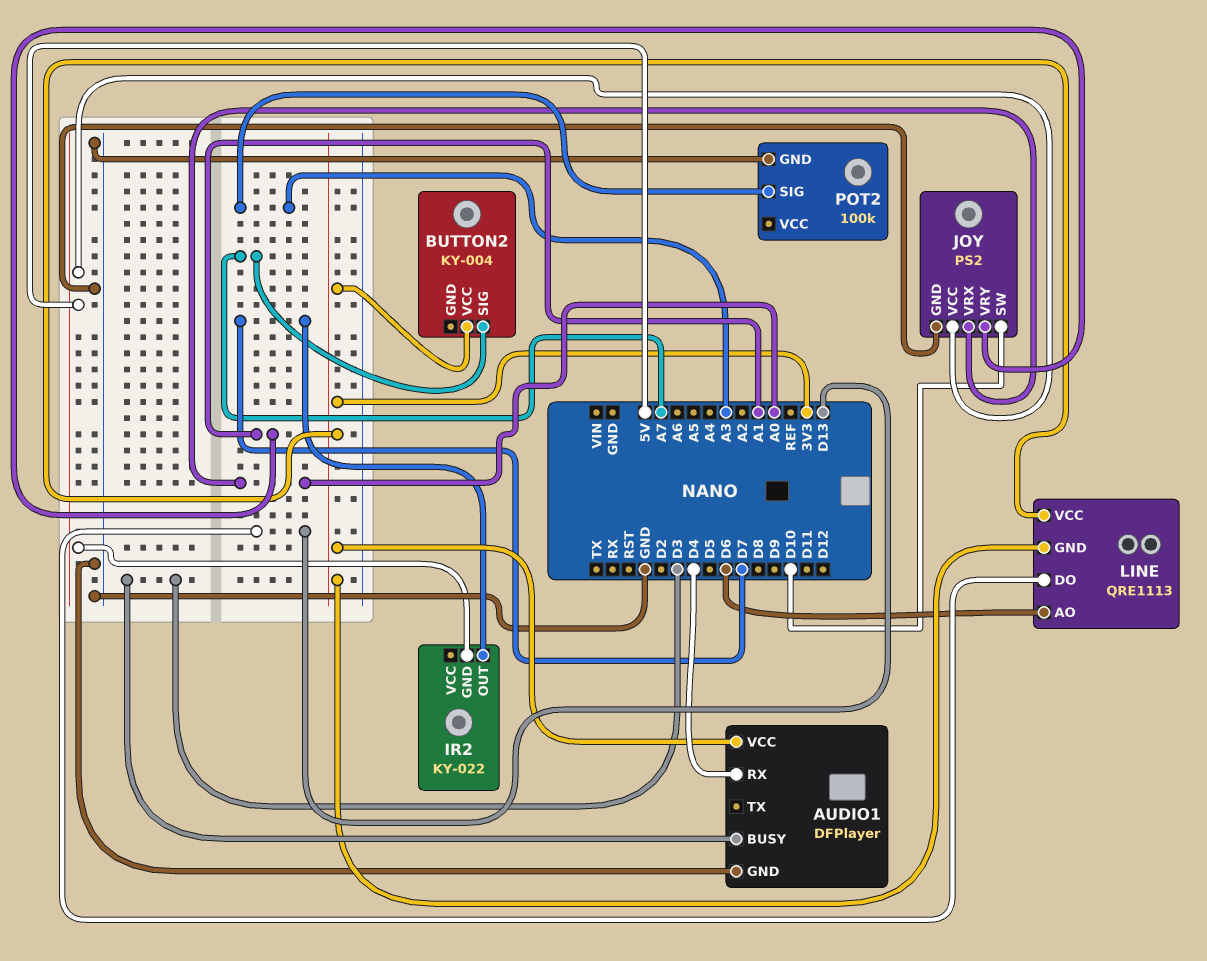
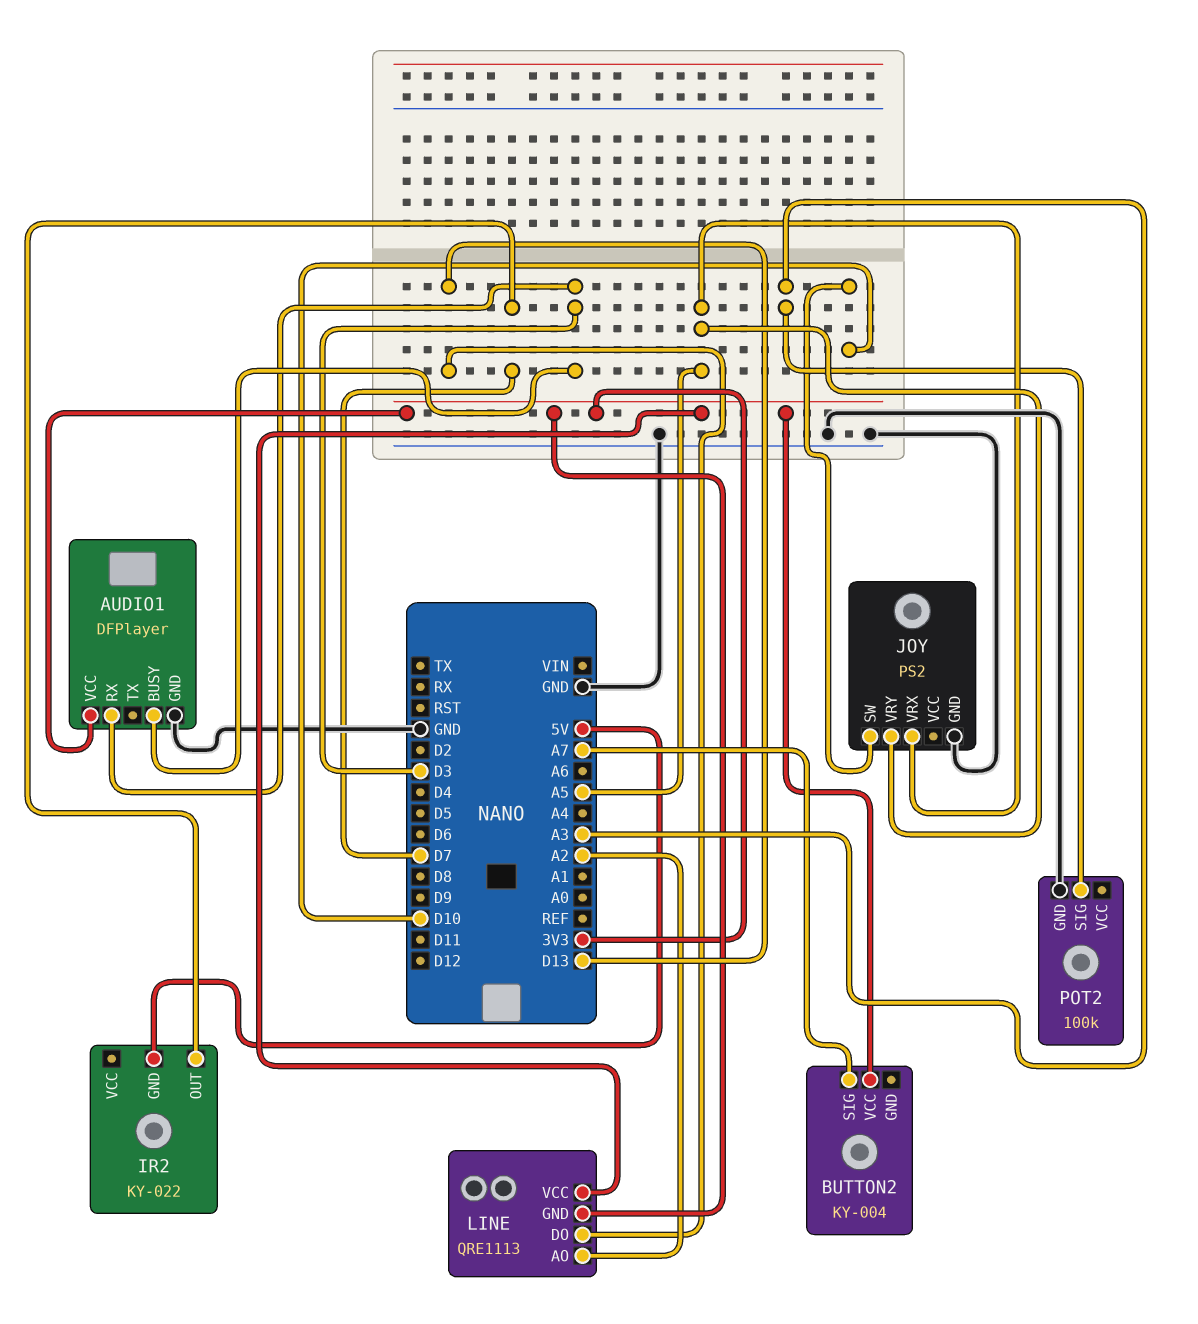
AUDIO1 pin RX: D4 -> D3
JOY pin VCC: 5V -> none
JOY pin VRX: A0 -> A5
JOY pin VRY: A1 -> A5
LINE pin AO: D6 -> A2

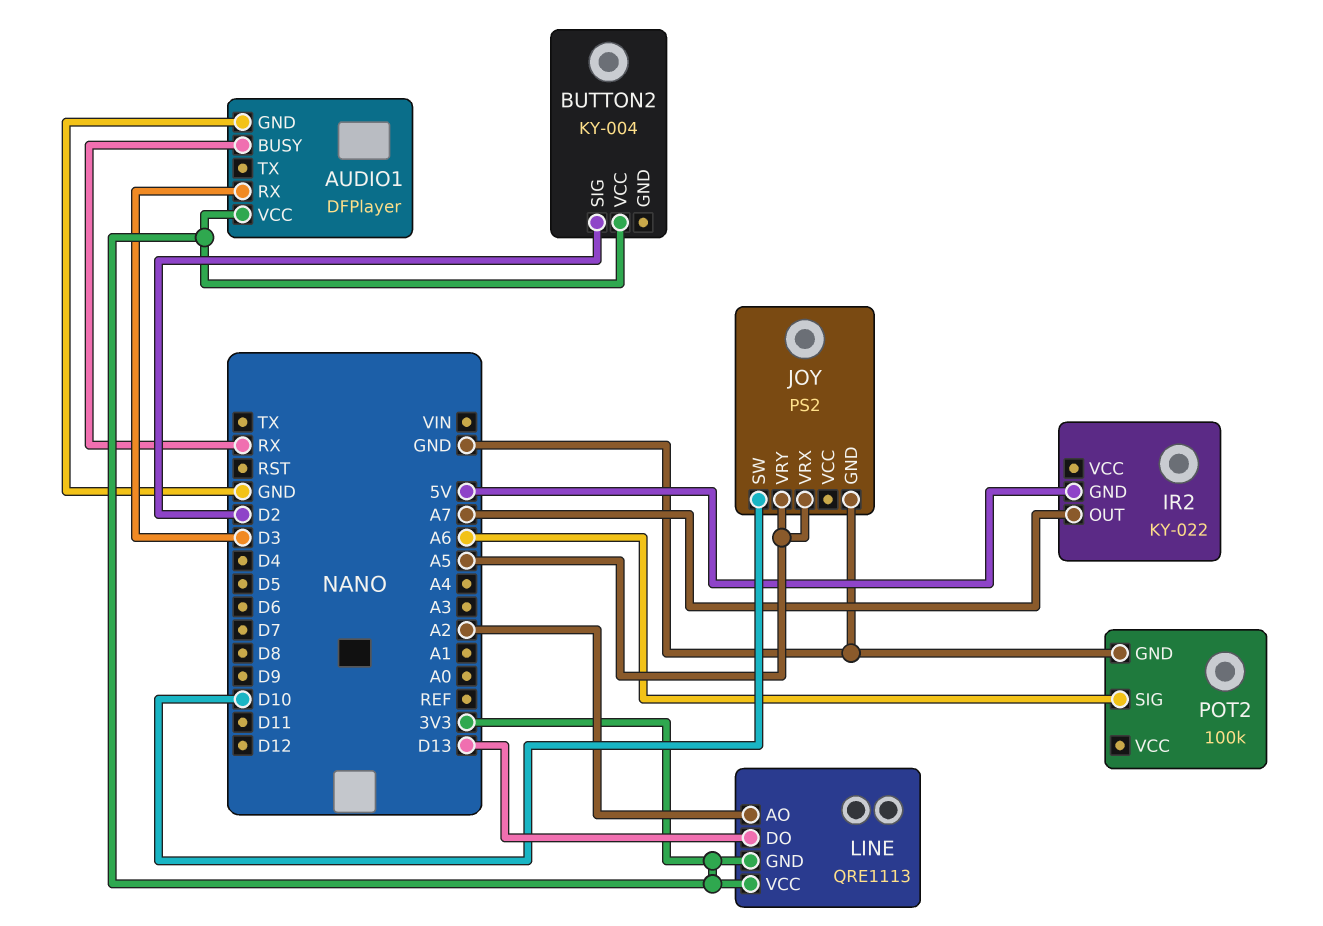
AUDIO1 pin BUSY: D3 -> RX
BUTTON2 pin SIG: A7 -> D2
IR2 pin OUT: D7 -> A7
POT2 pin SIG: A3 -> A6

